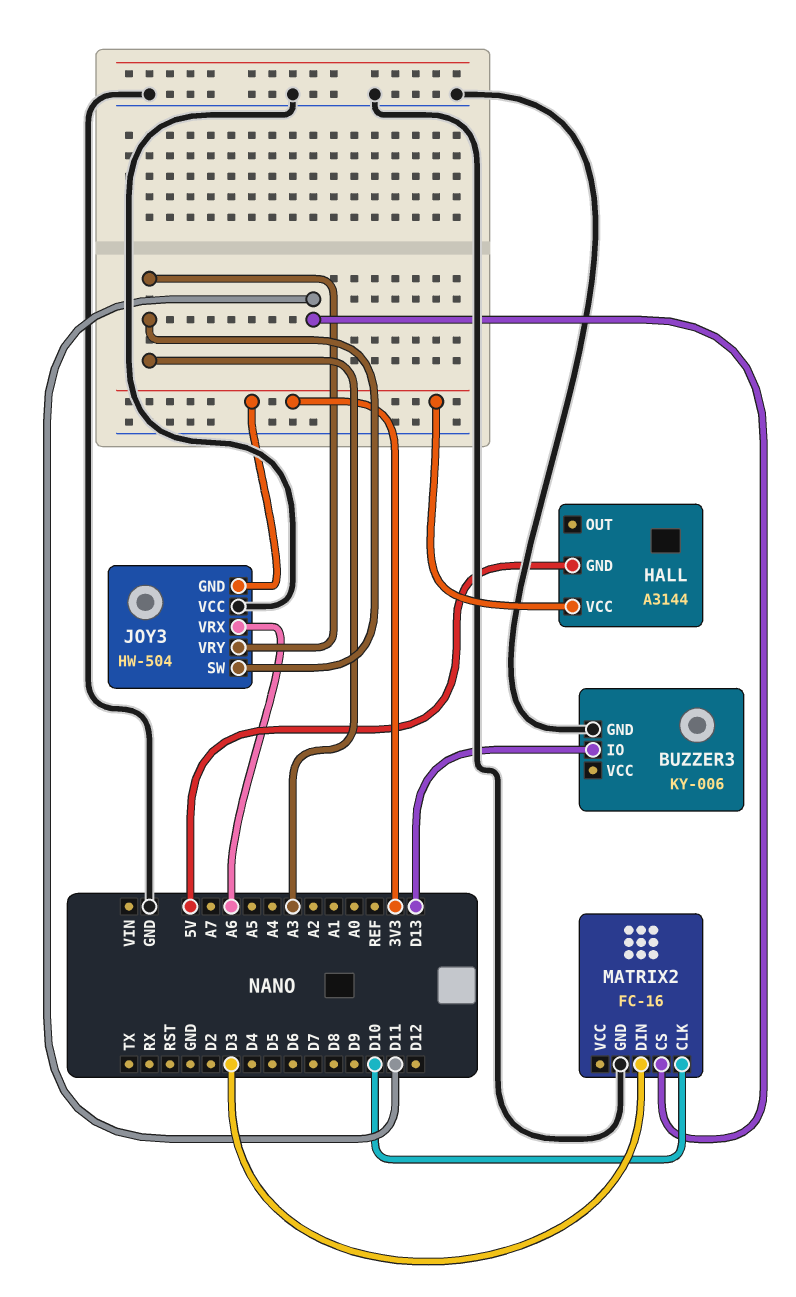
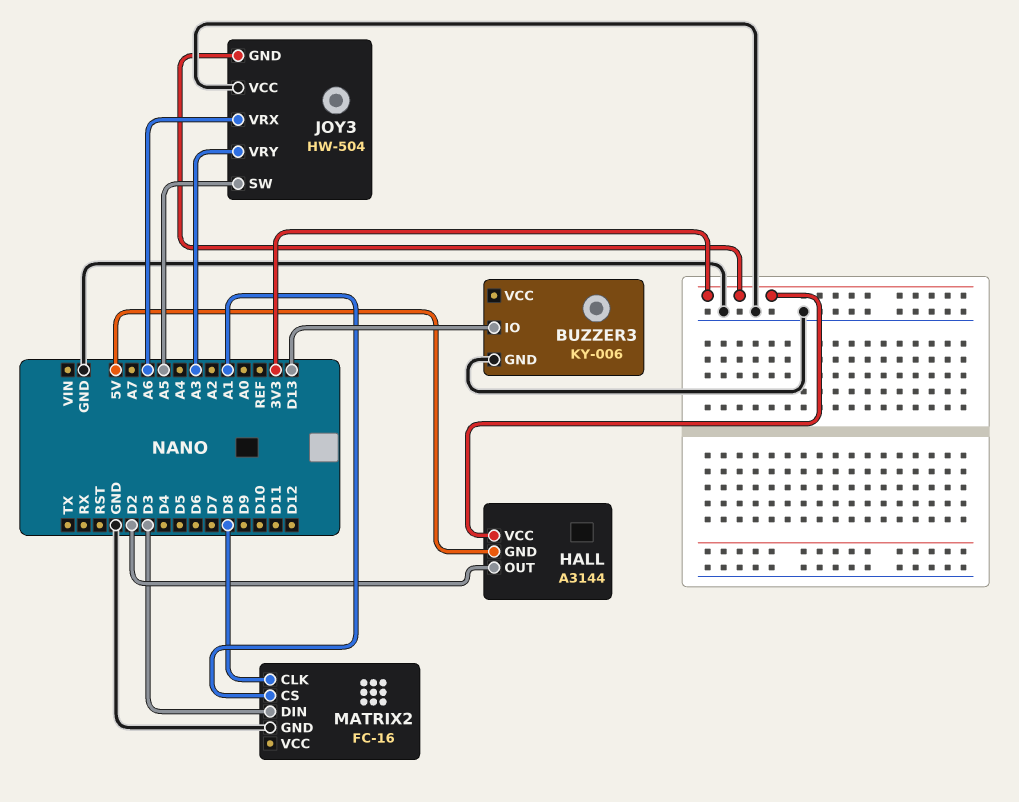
HALL pin OUT: none -> D2
JOY3 pin SW: A3 -> A5
MATRIX2 pin CLK: D10 -> D8
MATRIX2 pin CS: D11 -> A1

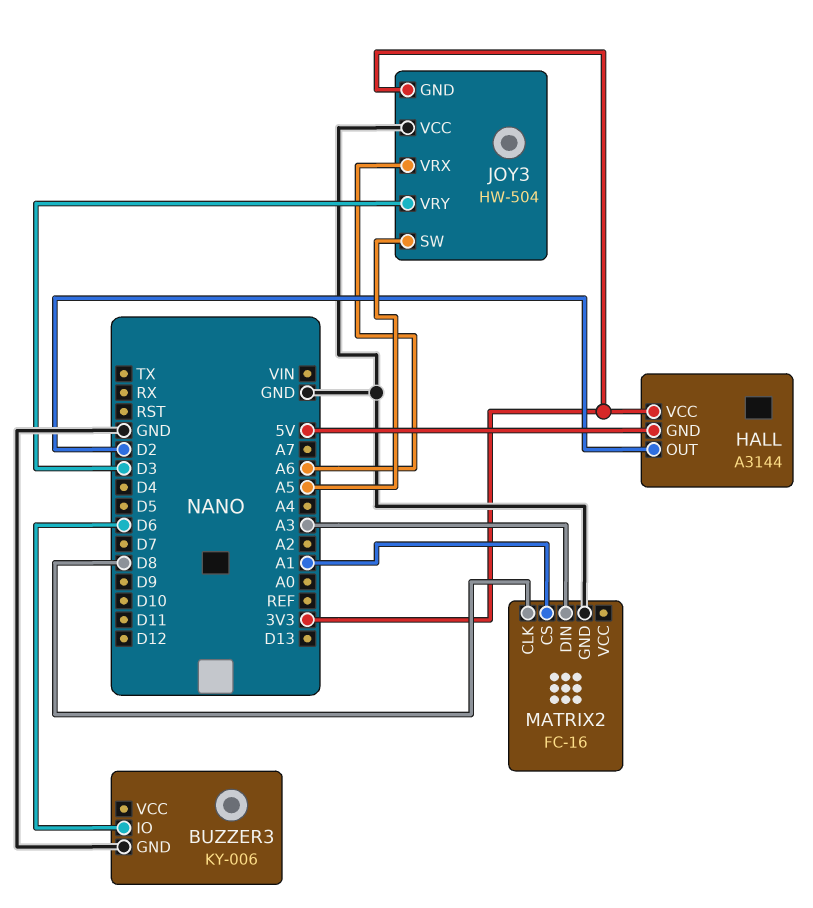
BUZZER3 pin IO: D13 -> D6
JOY3 pin VRY: A3 -> D3
MATRIX2 pin DIN: D3 -> A3

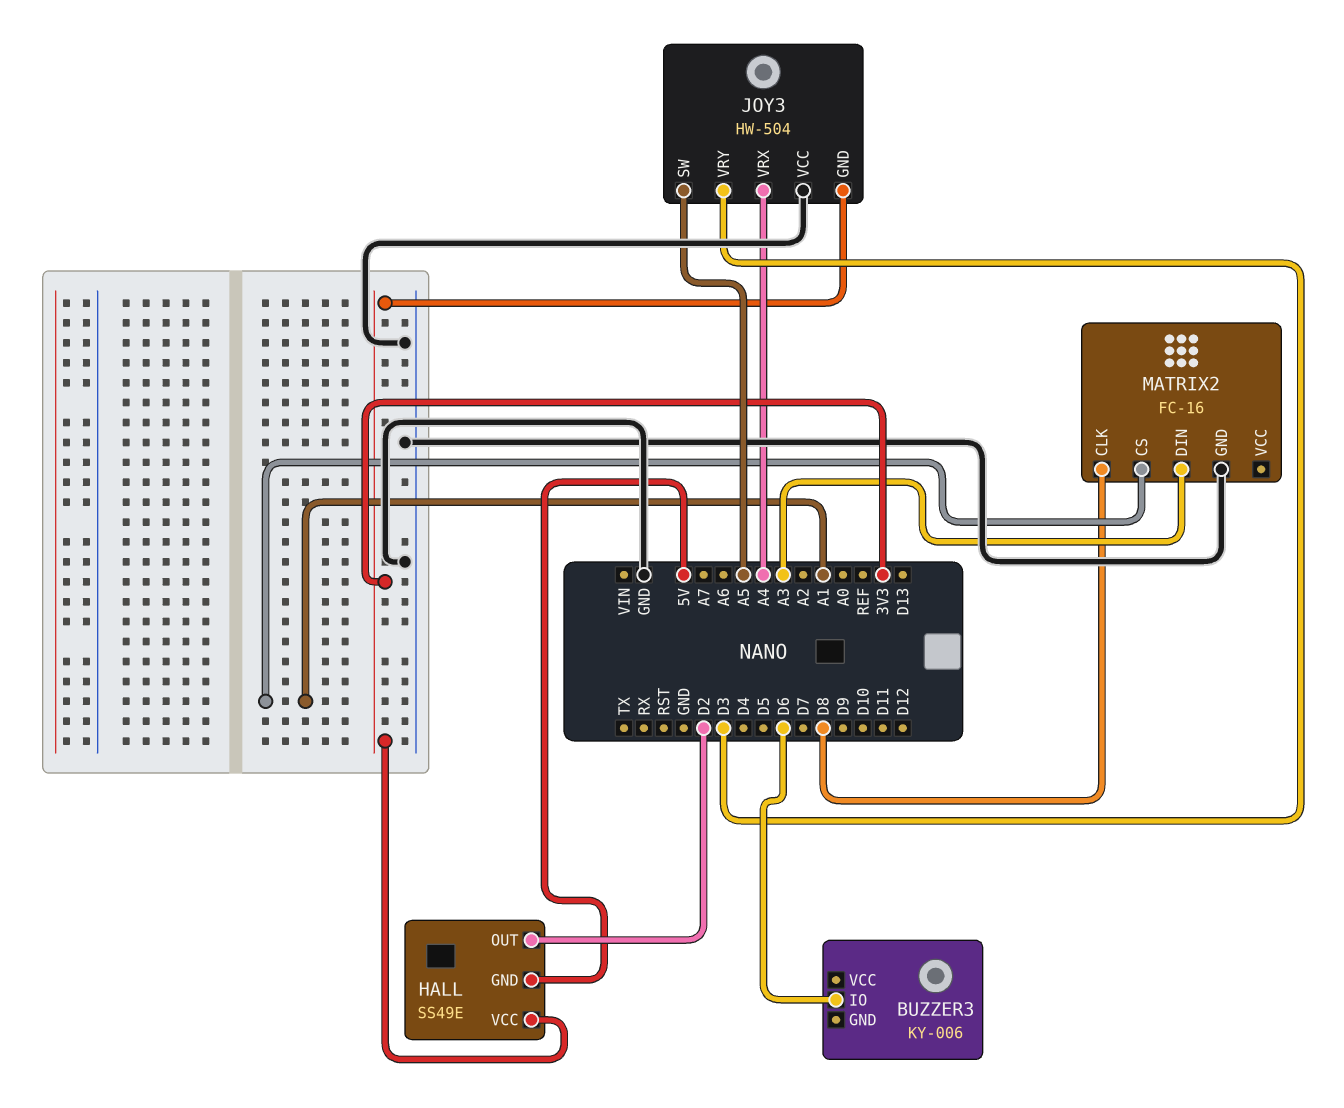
BUZZER3 pin GND: GND -> none
HALL: A3144 -> SS49E
JOY3 pin VRX: A6 -> A4

